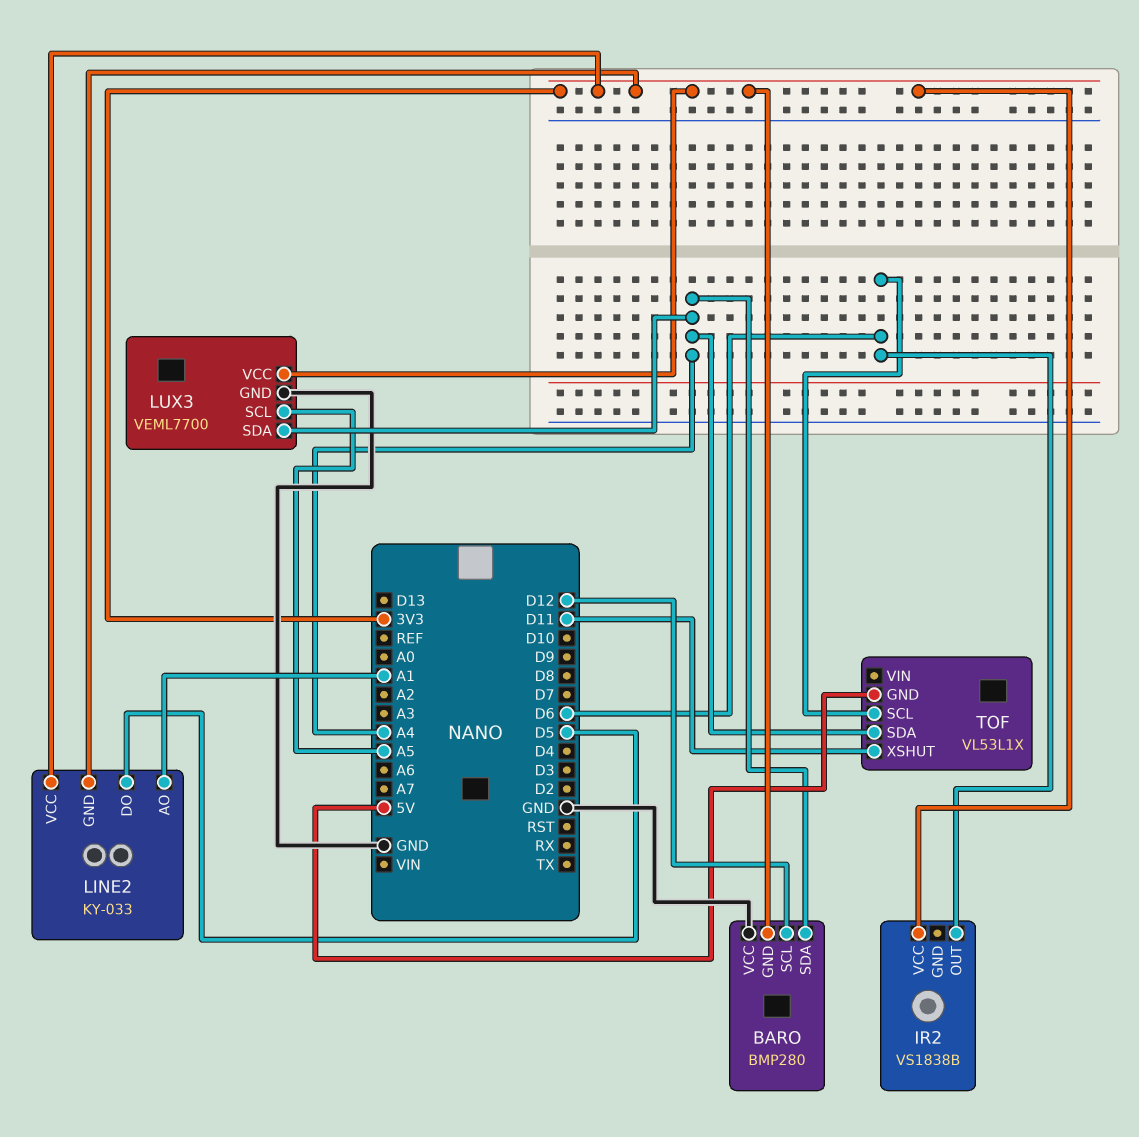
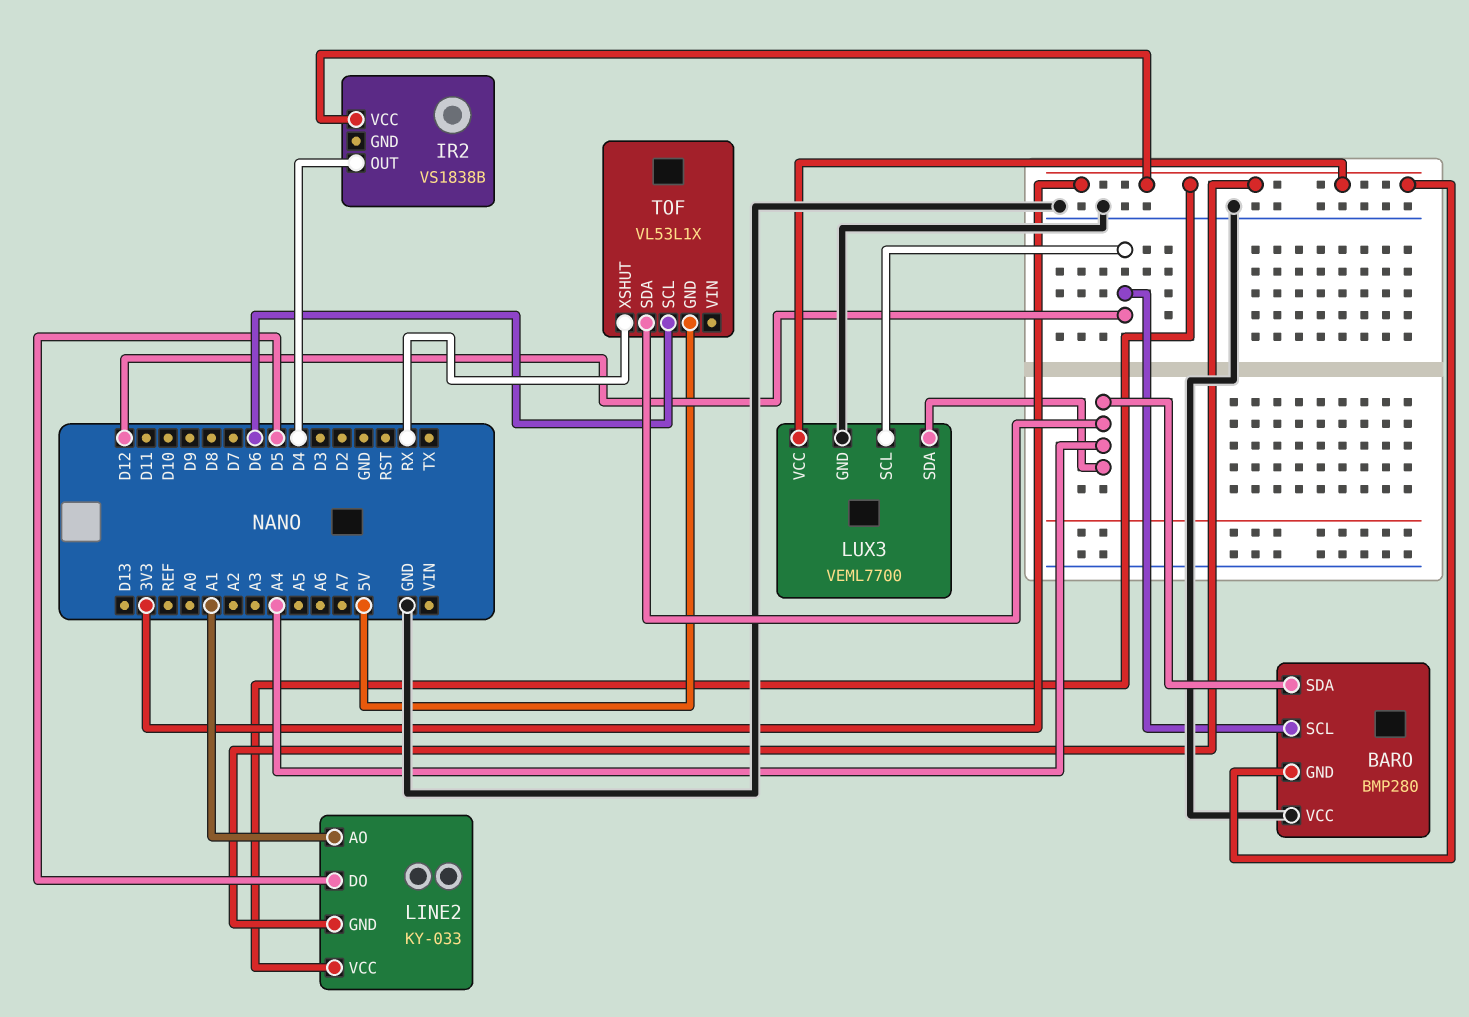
IR2 pin OUT: D6 -> D4
LUX3 pin SCL: A5 -> D12
TOF pin XSHUT: D11 -> RX

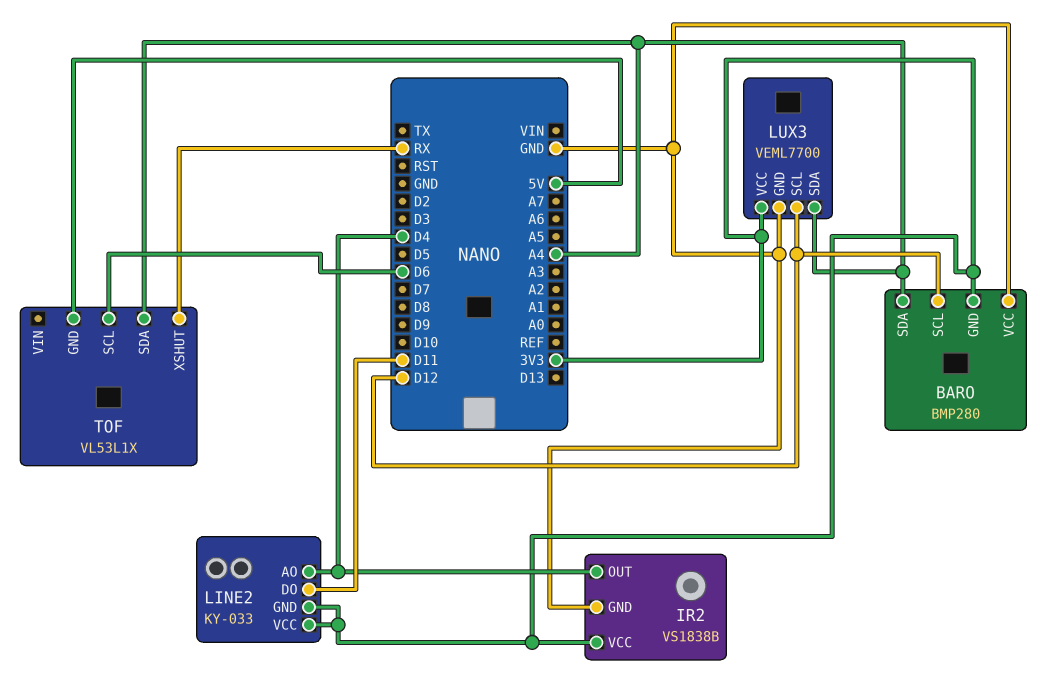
IR2 pin GND: none -> GND
LINE2 pin AO: A1 -> D4
LINE2 pin DO: D5 -> D11

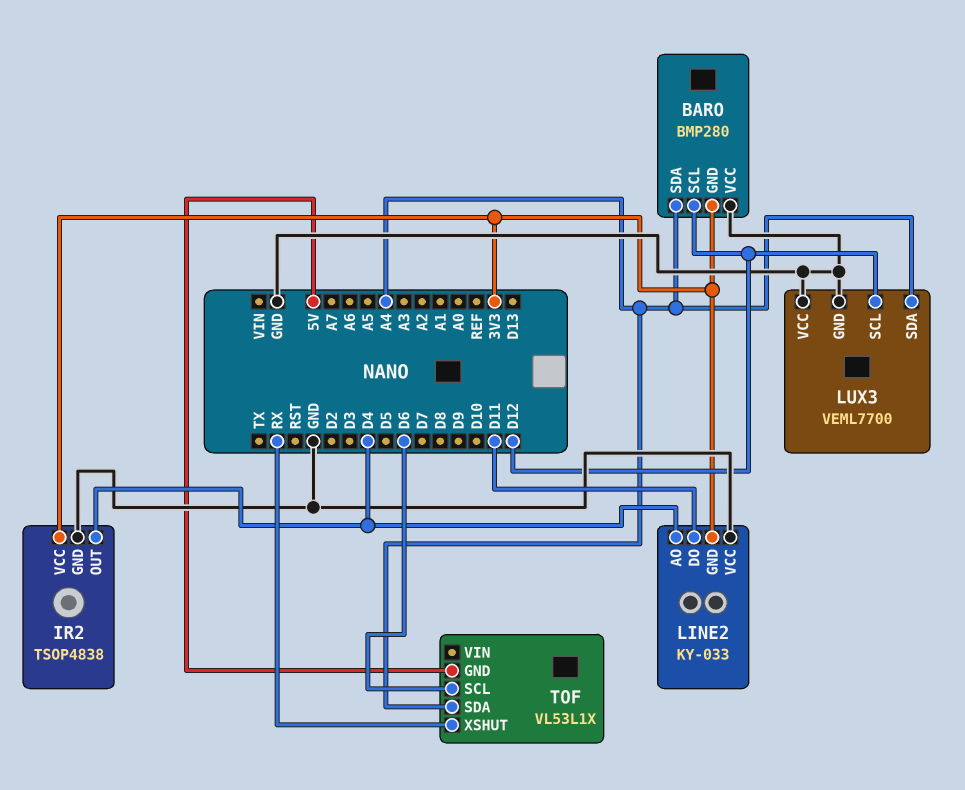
IR2: VS1838B -> TSOP4838
LINE2 pin VCC: 3V3 -> GND
LUX3 pin VCC: 3V3 -> GND

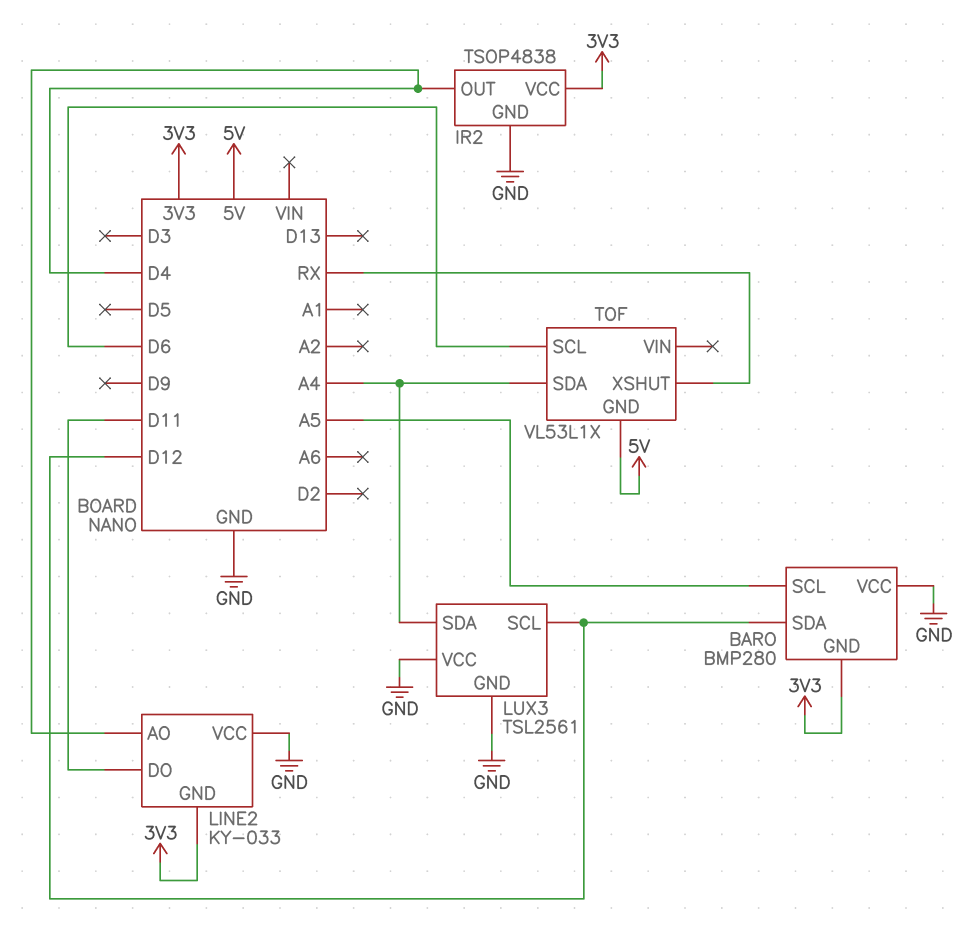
BARO pin SCL: D12 -> A5
BARO pin SDA: A4 -> D12
LUX3: VEML7700 -> TSL2561

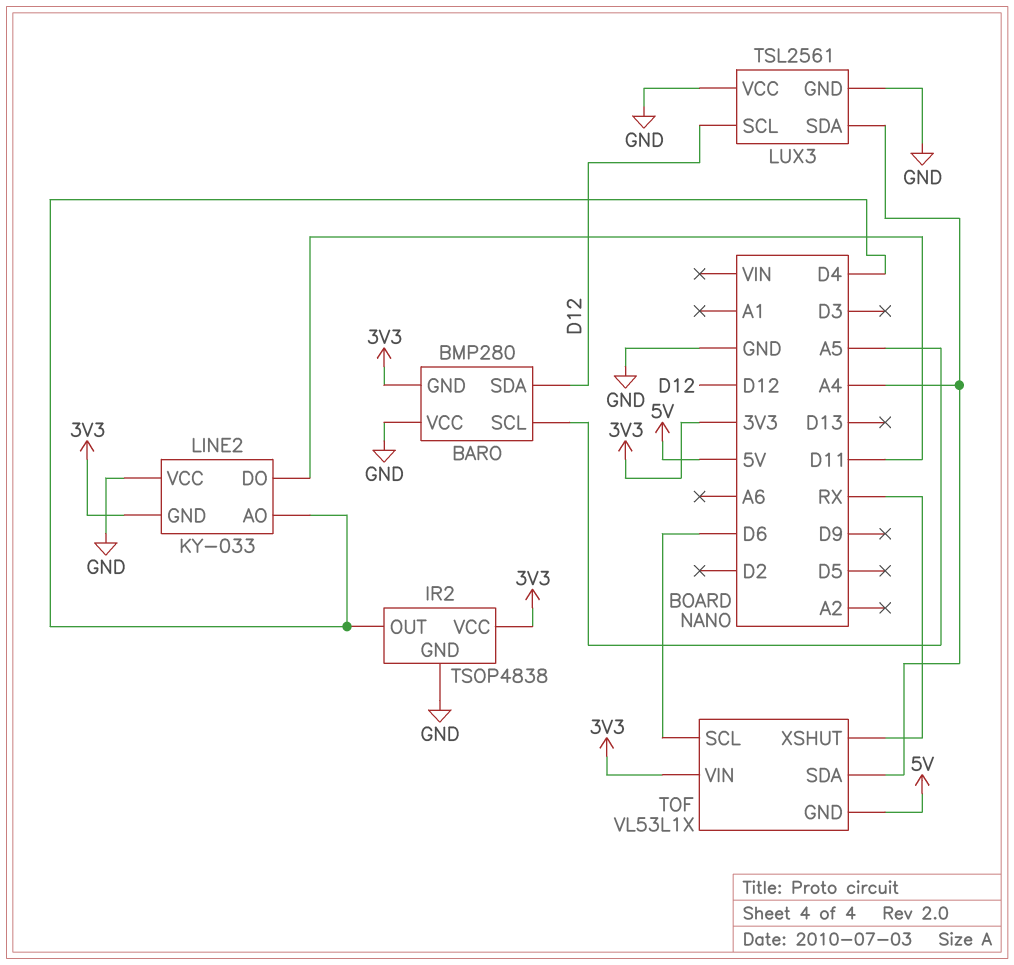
TOF pin VIN: none -> 3V3

